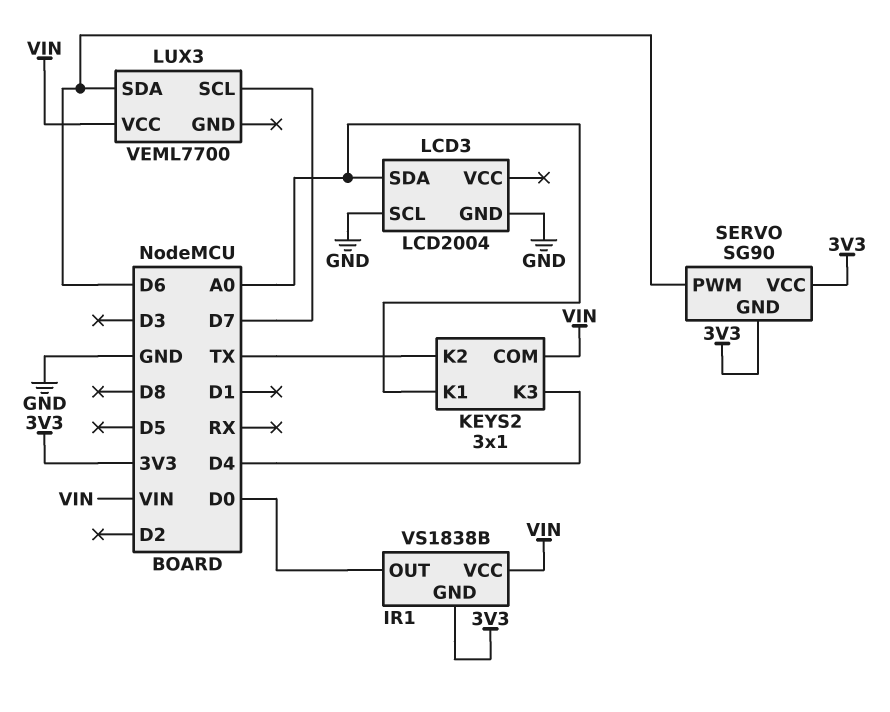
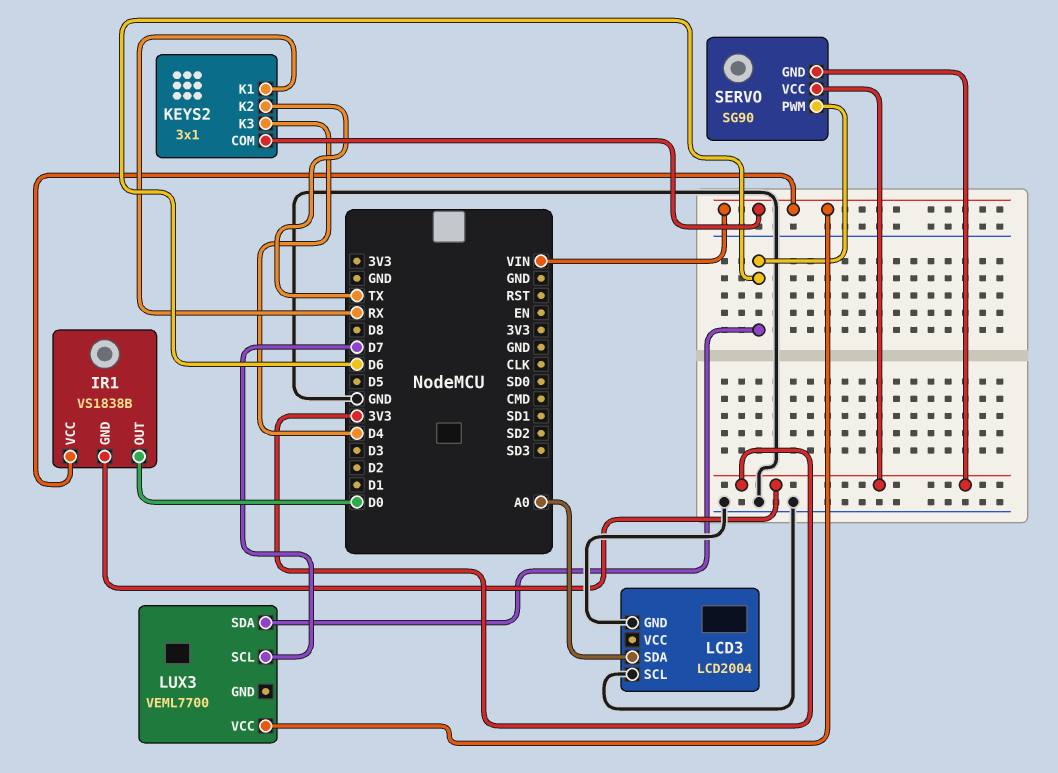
KEYS2 pin K1: A0 -> RX

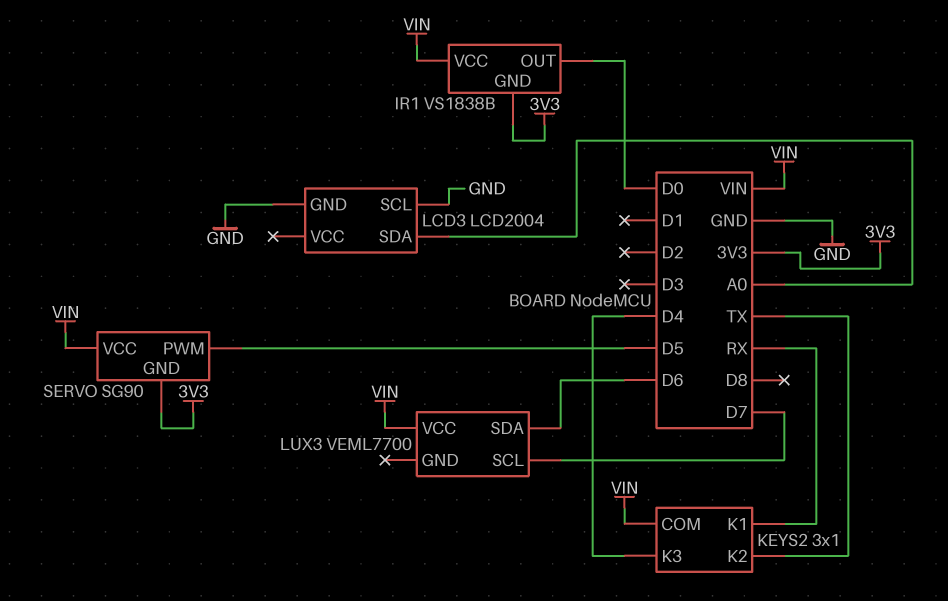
SERVO pin PWM: D6 -> D5
SERVO pin VCC: 3V3 -> VIN

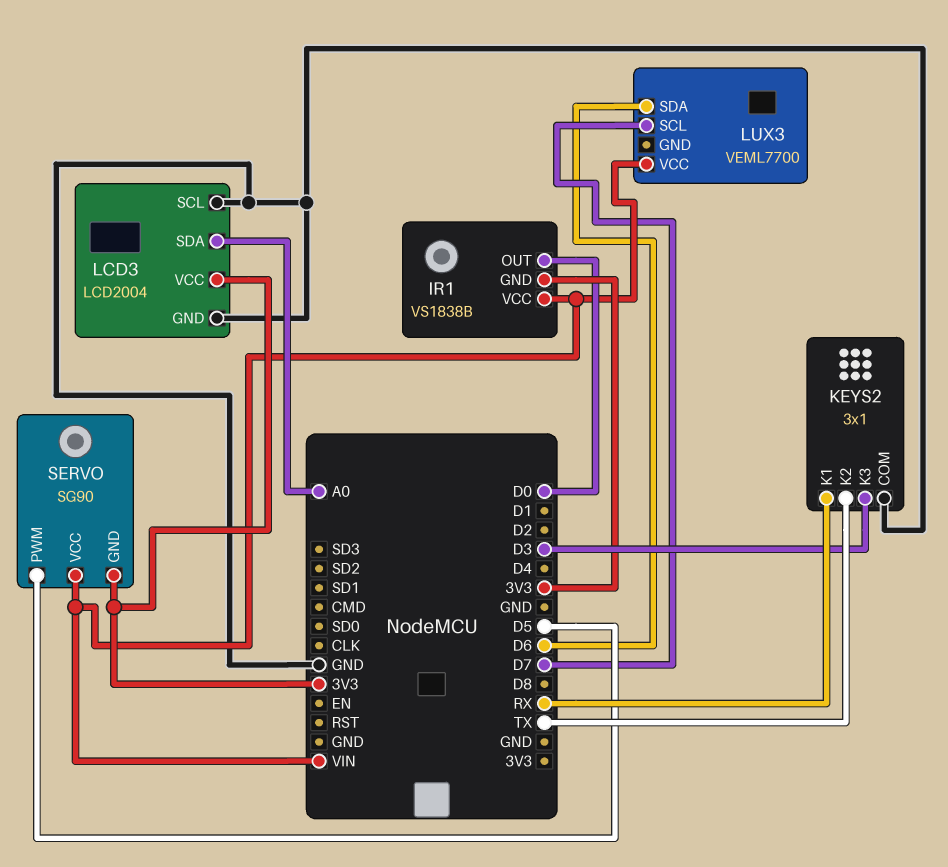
KEYS2 pin COM: VIN -> GND
KEYS2 pin K3: D4 -> D3
LCD3 pin VCC: none -> 3V3

